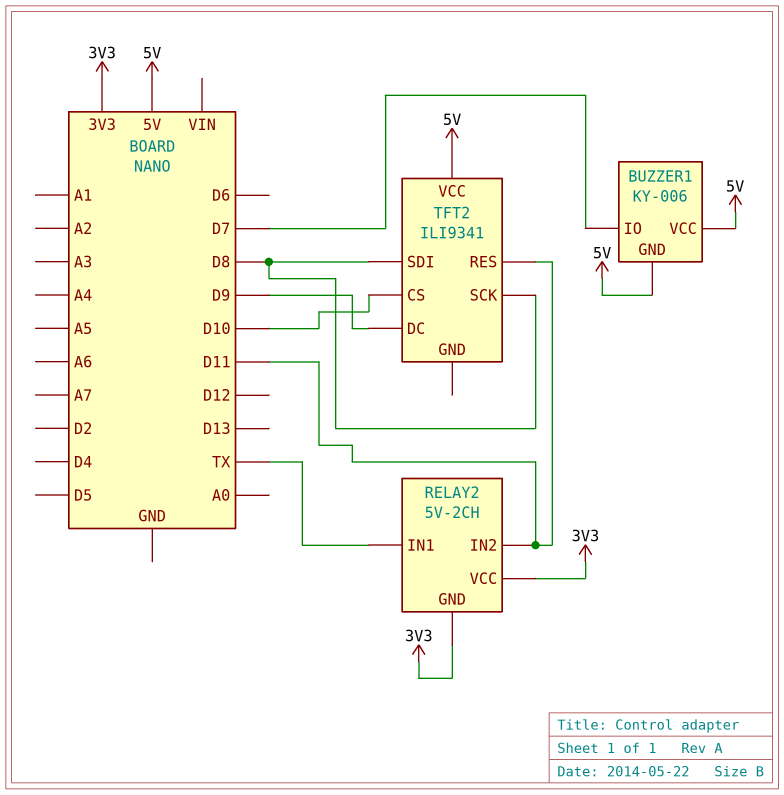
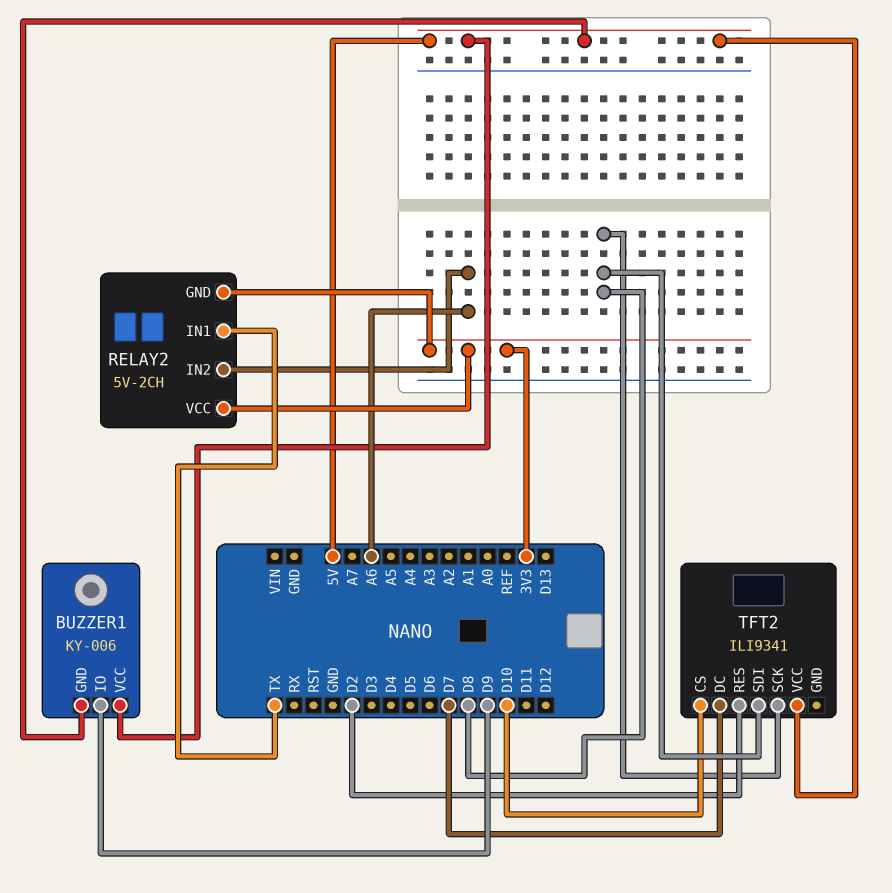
BUZZER1 pin IO: D7 -> D9
RELAY2 pin IN2: D11 -> A6
TFT2 pin DC: D9 -> D7
TFT2 pin RES: D11 -> D2

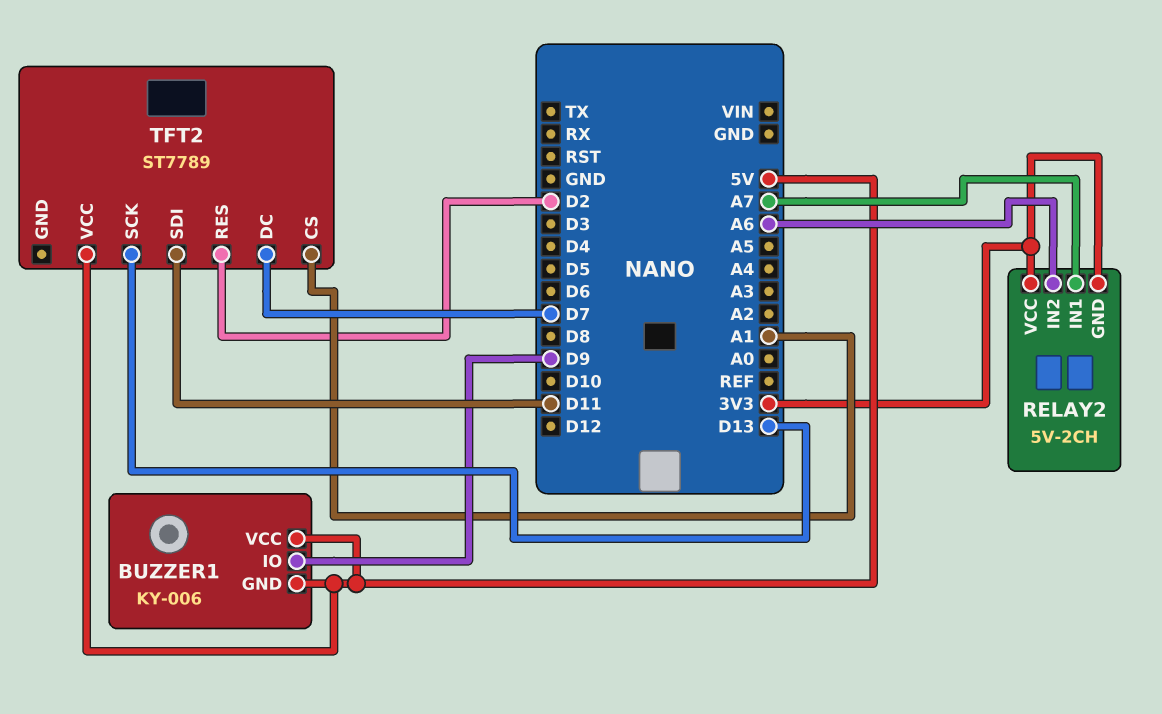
RELAY2 pin IN1: TX -> A7
TFT2: ILI9341 -> ST7789
TFT2 pin CS: D10 -> A1
TFT2 pin SCK: D8 -> D13
TFT2 pin SDI: D8 -> D11

